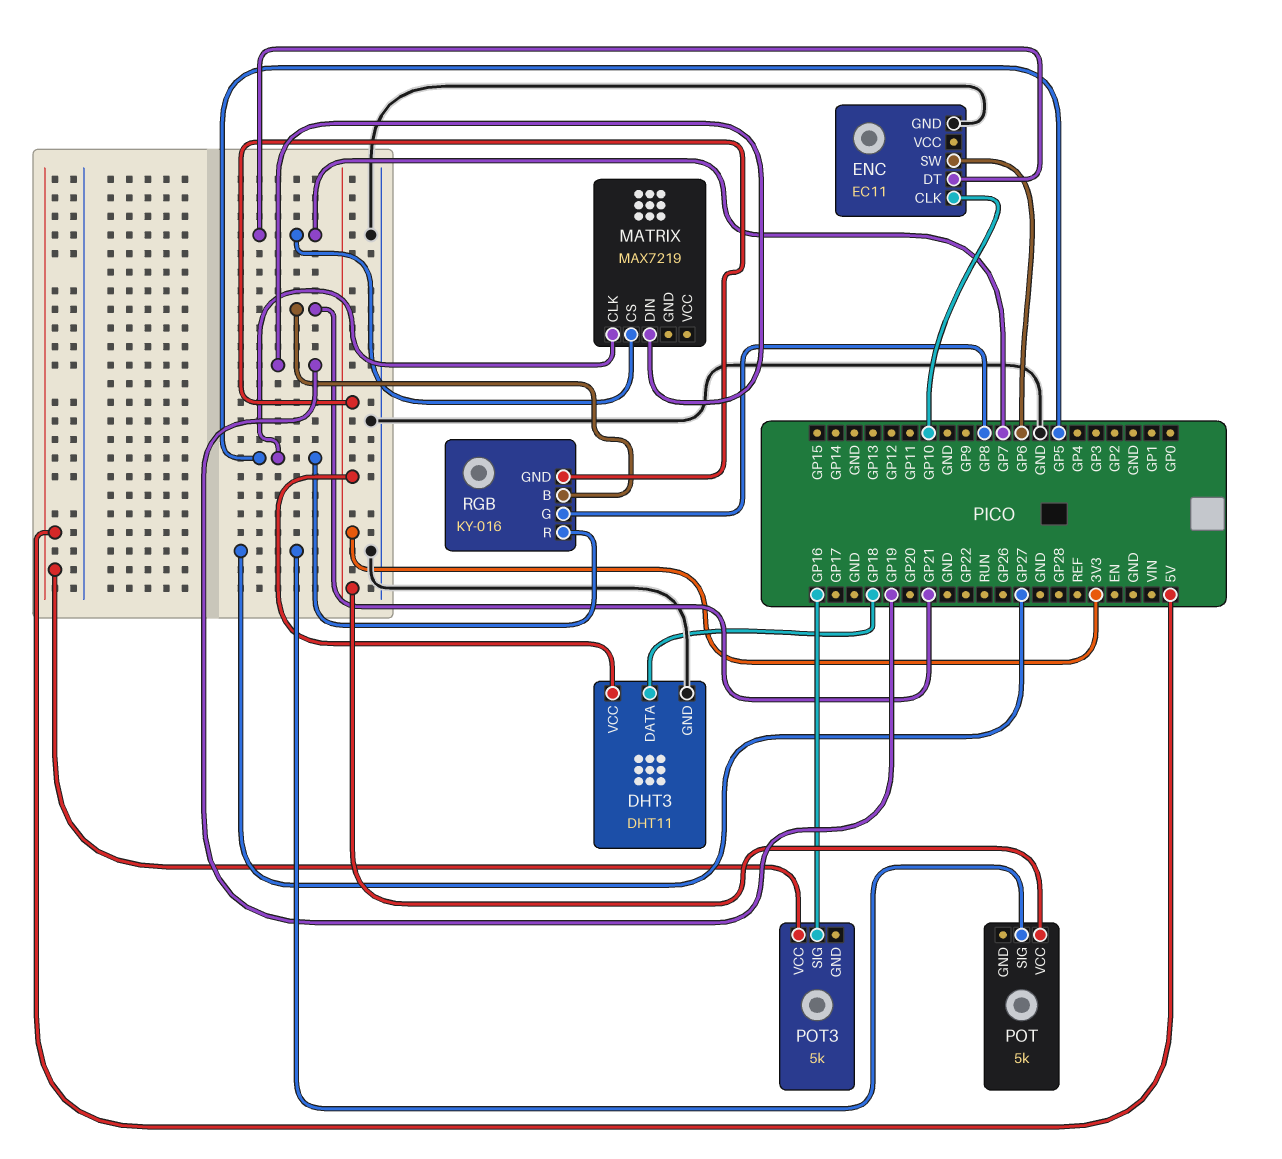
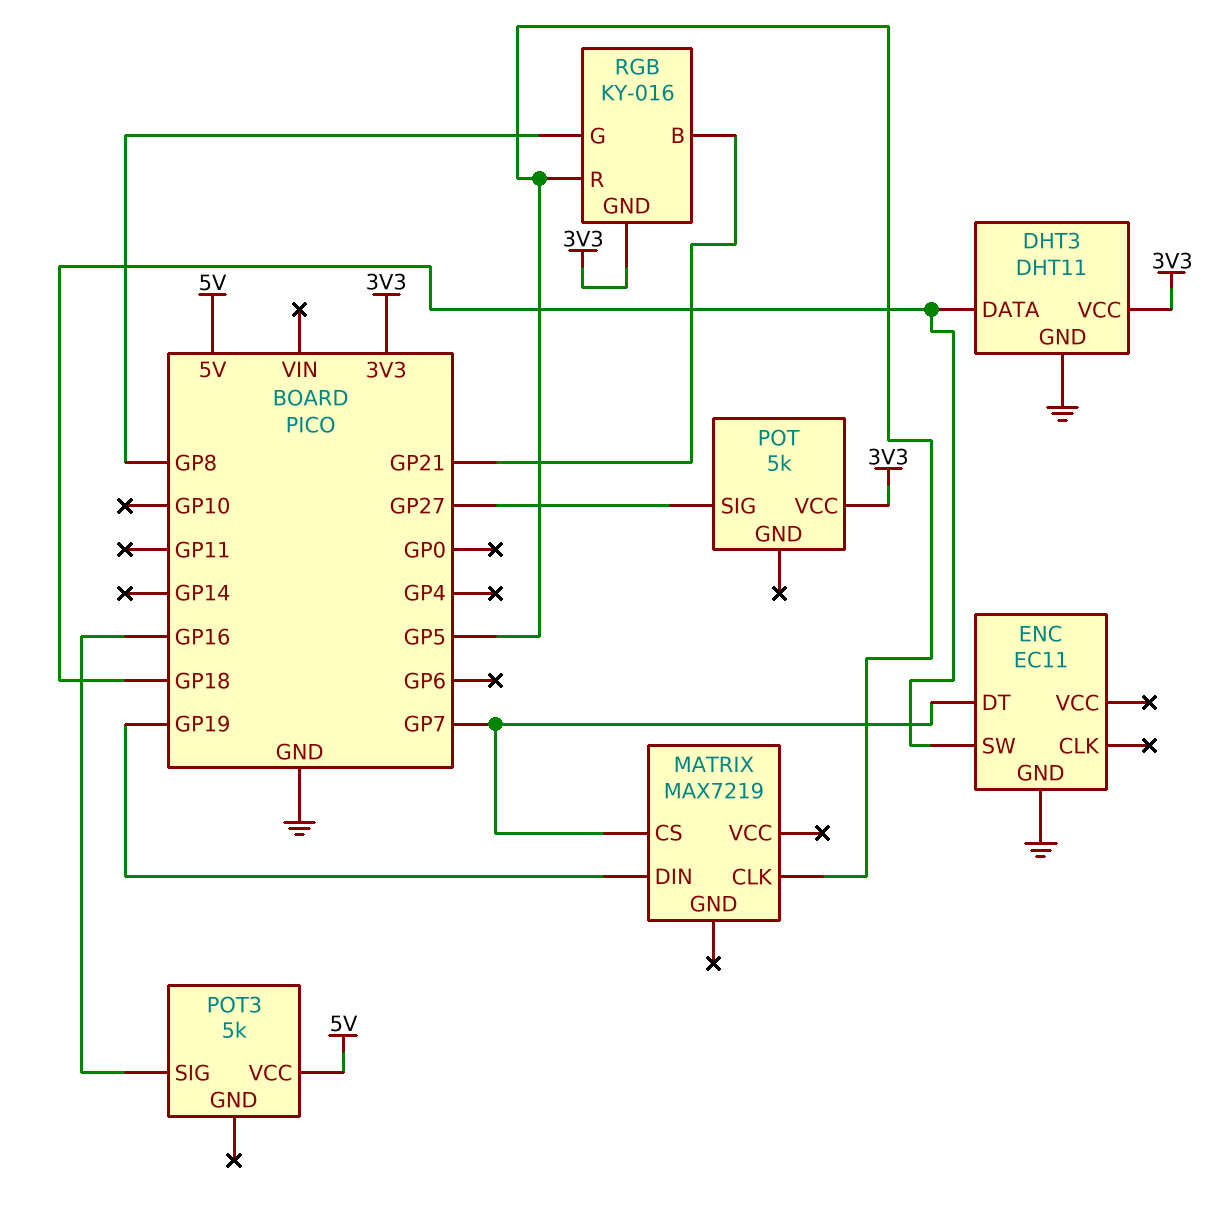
ENC pin CLK: GP10 -> none
ENC pin SW: GP6 -> GP18

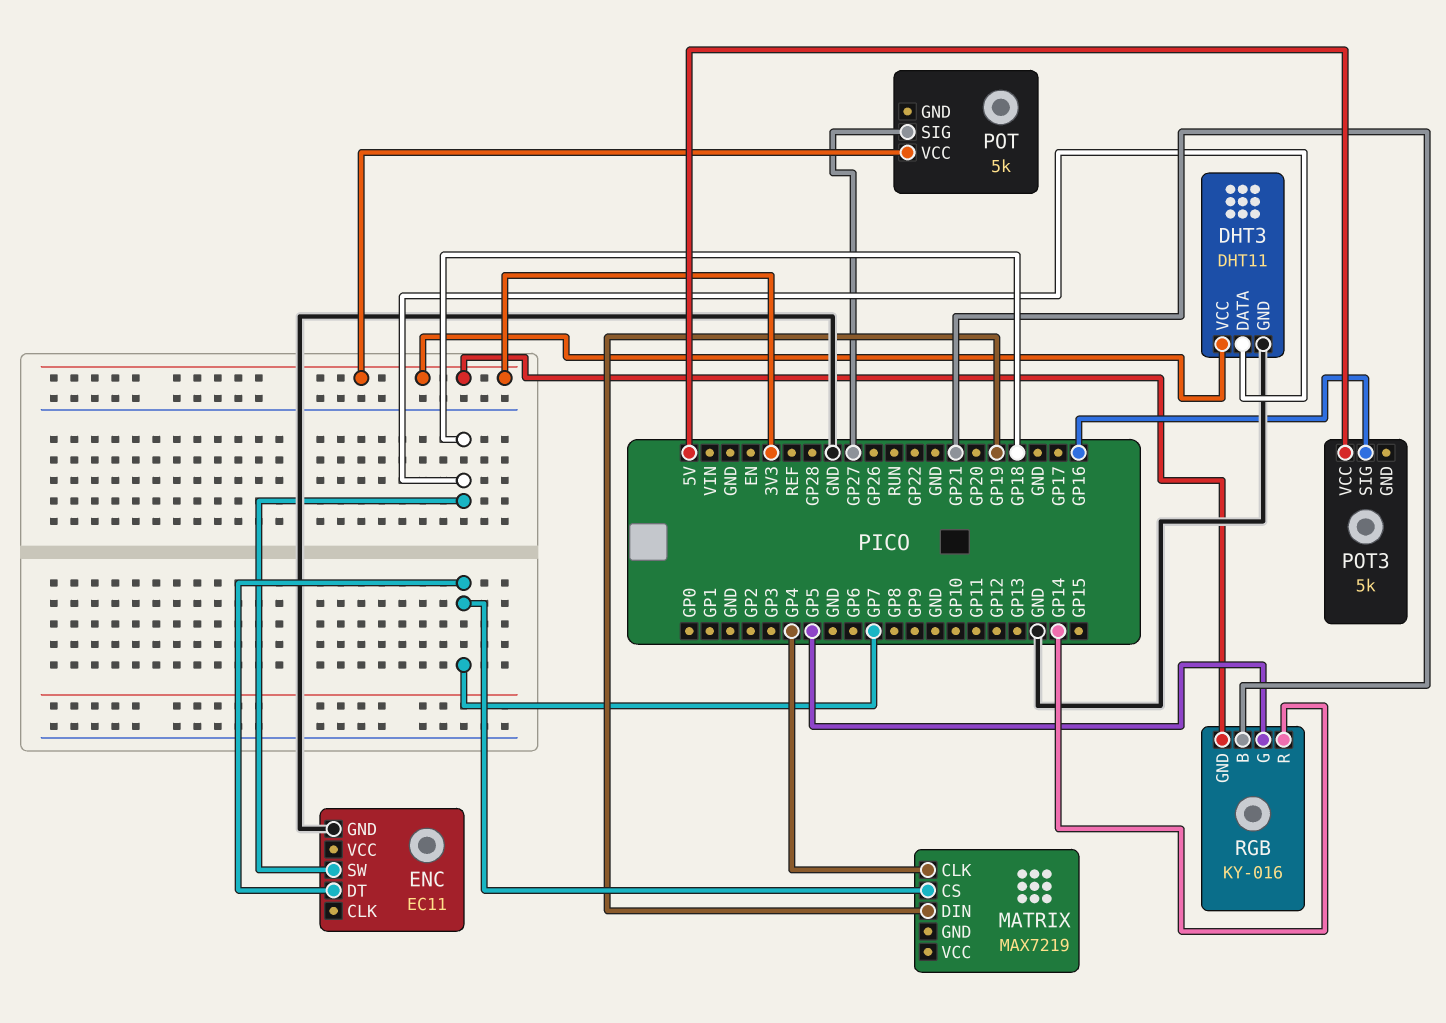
MATRIX pin CLK: GP5 -> GP4
RGB pin G: GP8 -> GP5
RGB pin R: GP5 -> GP14

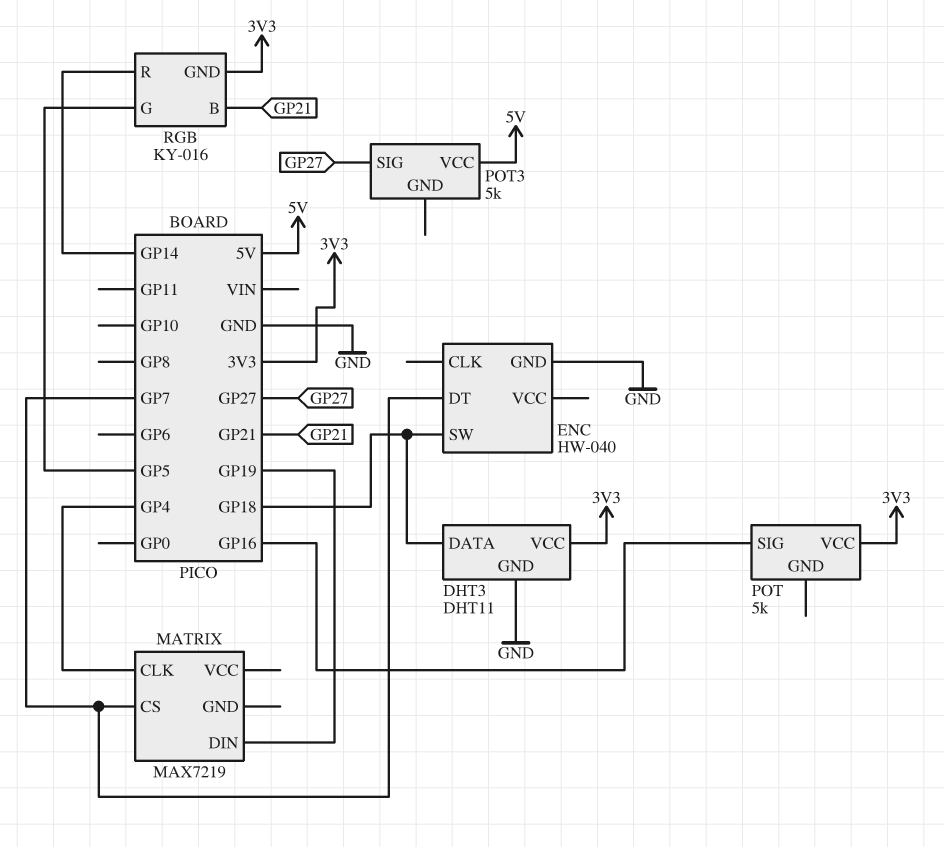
ENC: EC11 -> HW-040
POT pin SIG: GP27 -> GP16
POT3 pin SIG: GP16 -> GP27

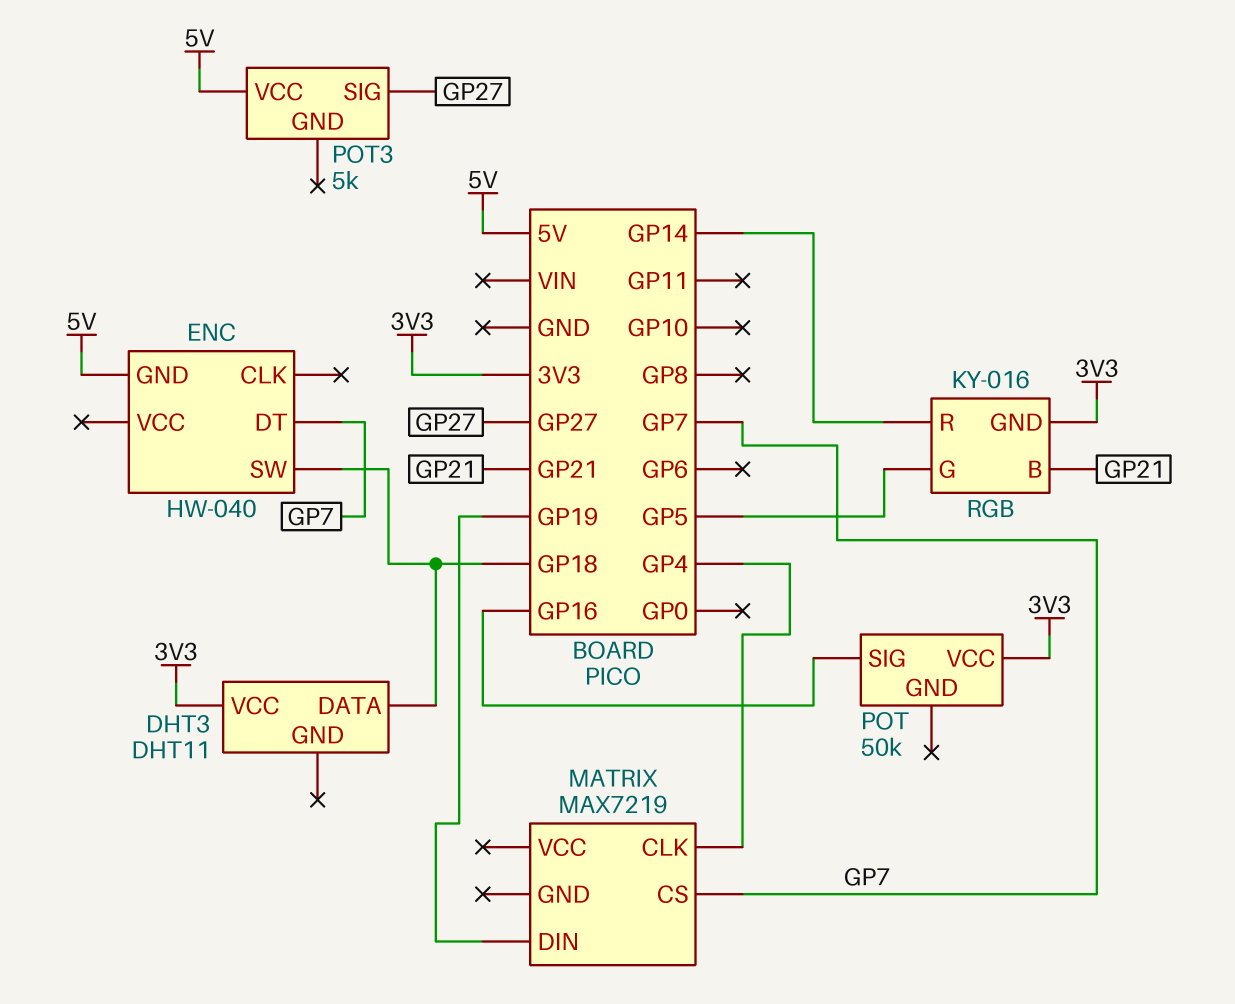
DHT3 pin GND: GND -> none
ENC pin GND: GND -> 5V
POT: 5k -> 50k

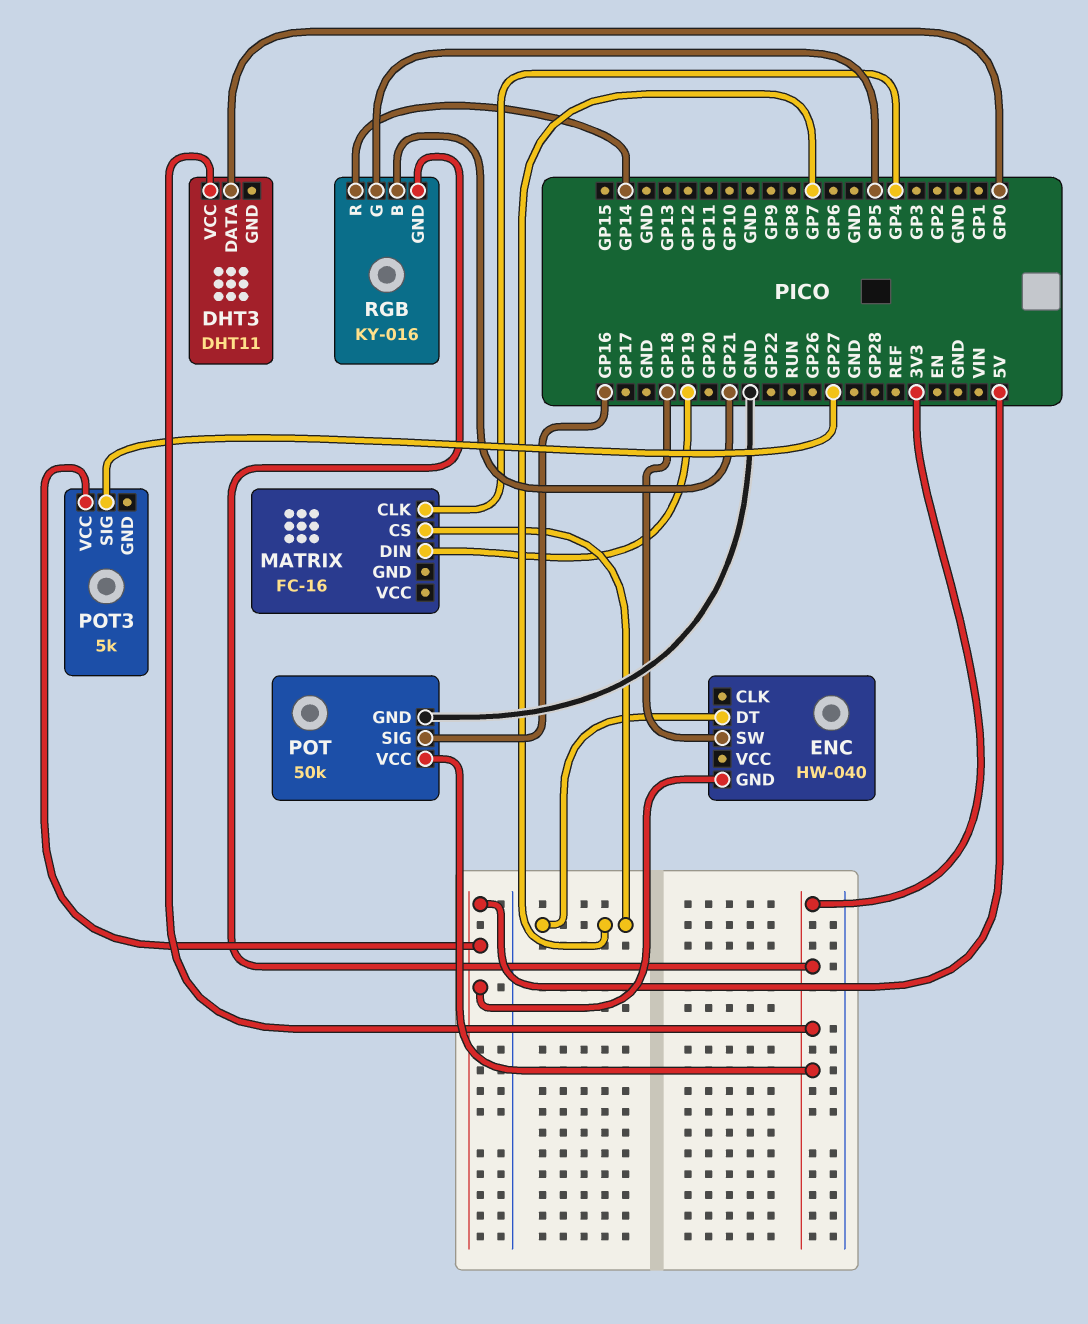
DHT3 pin DATA: GP18 -> GP0
MATRIX: MAX7219 -> FC-16
POT pin GND: none -> GND

